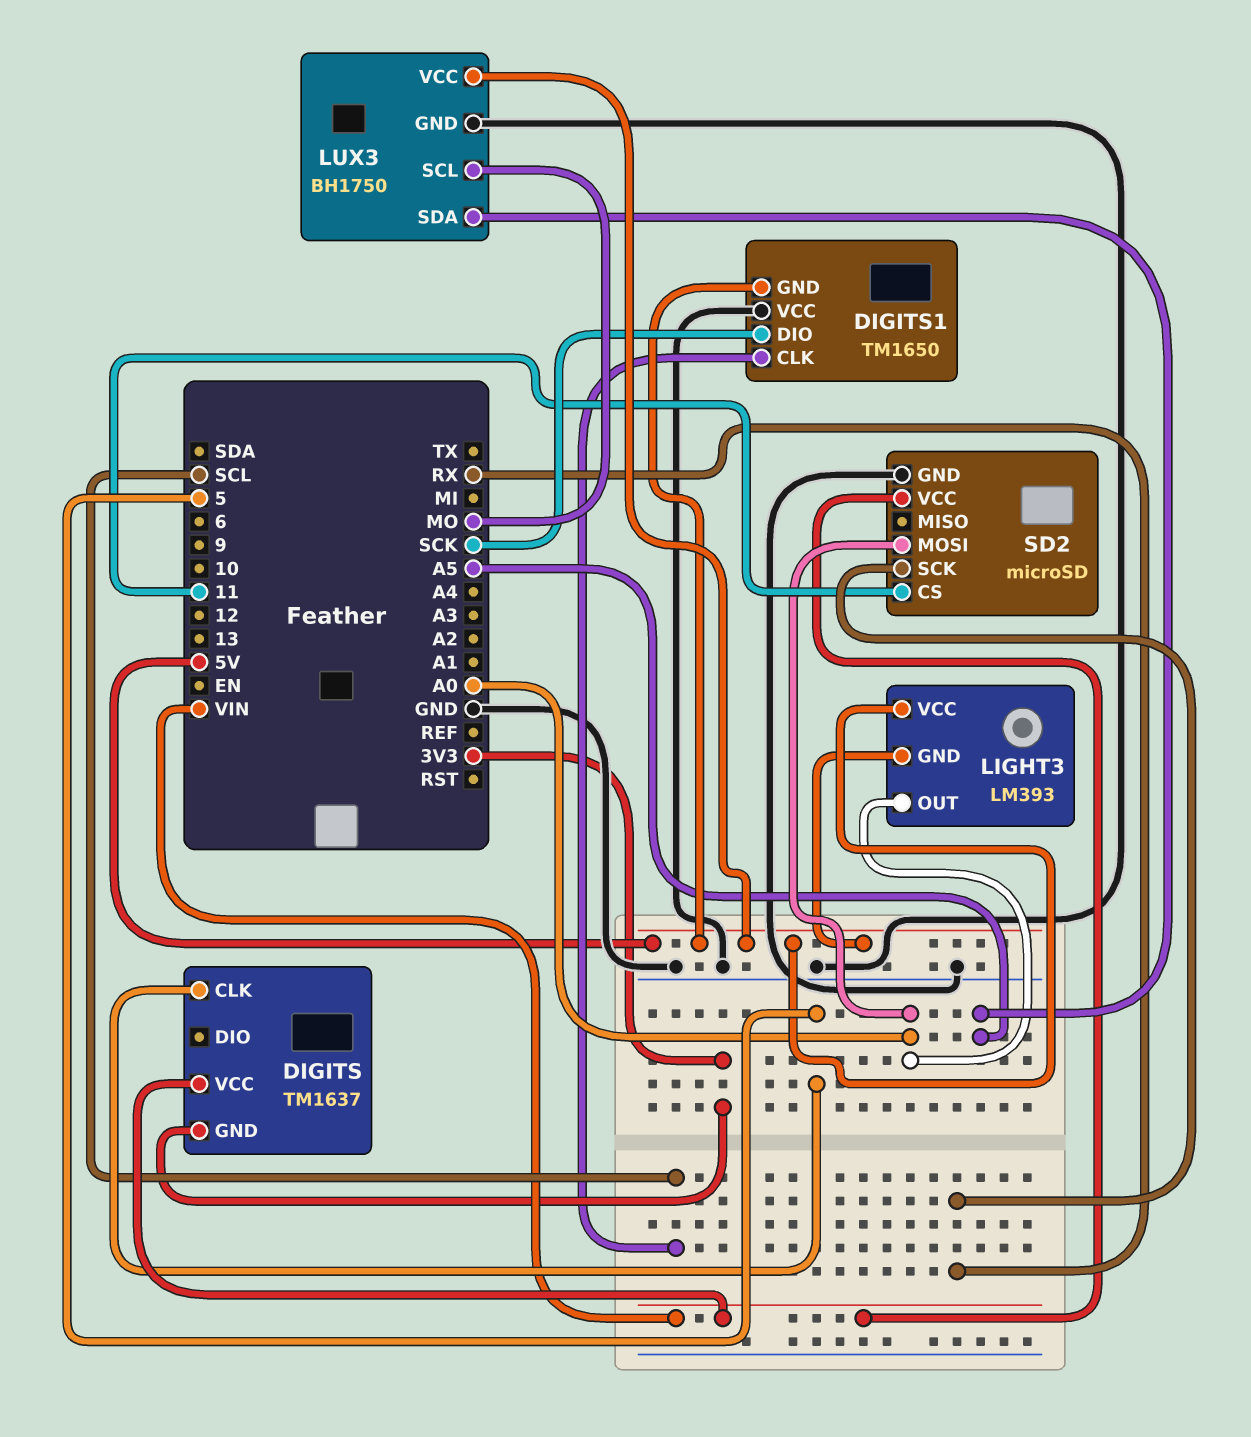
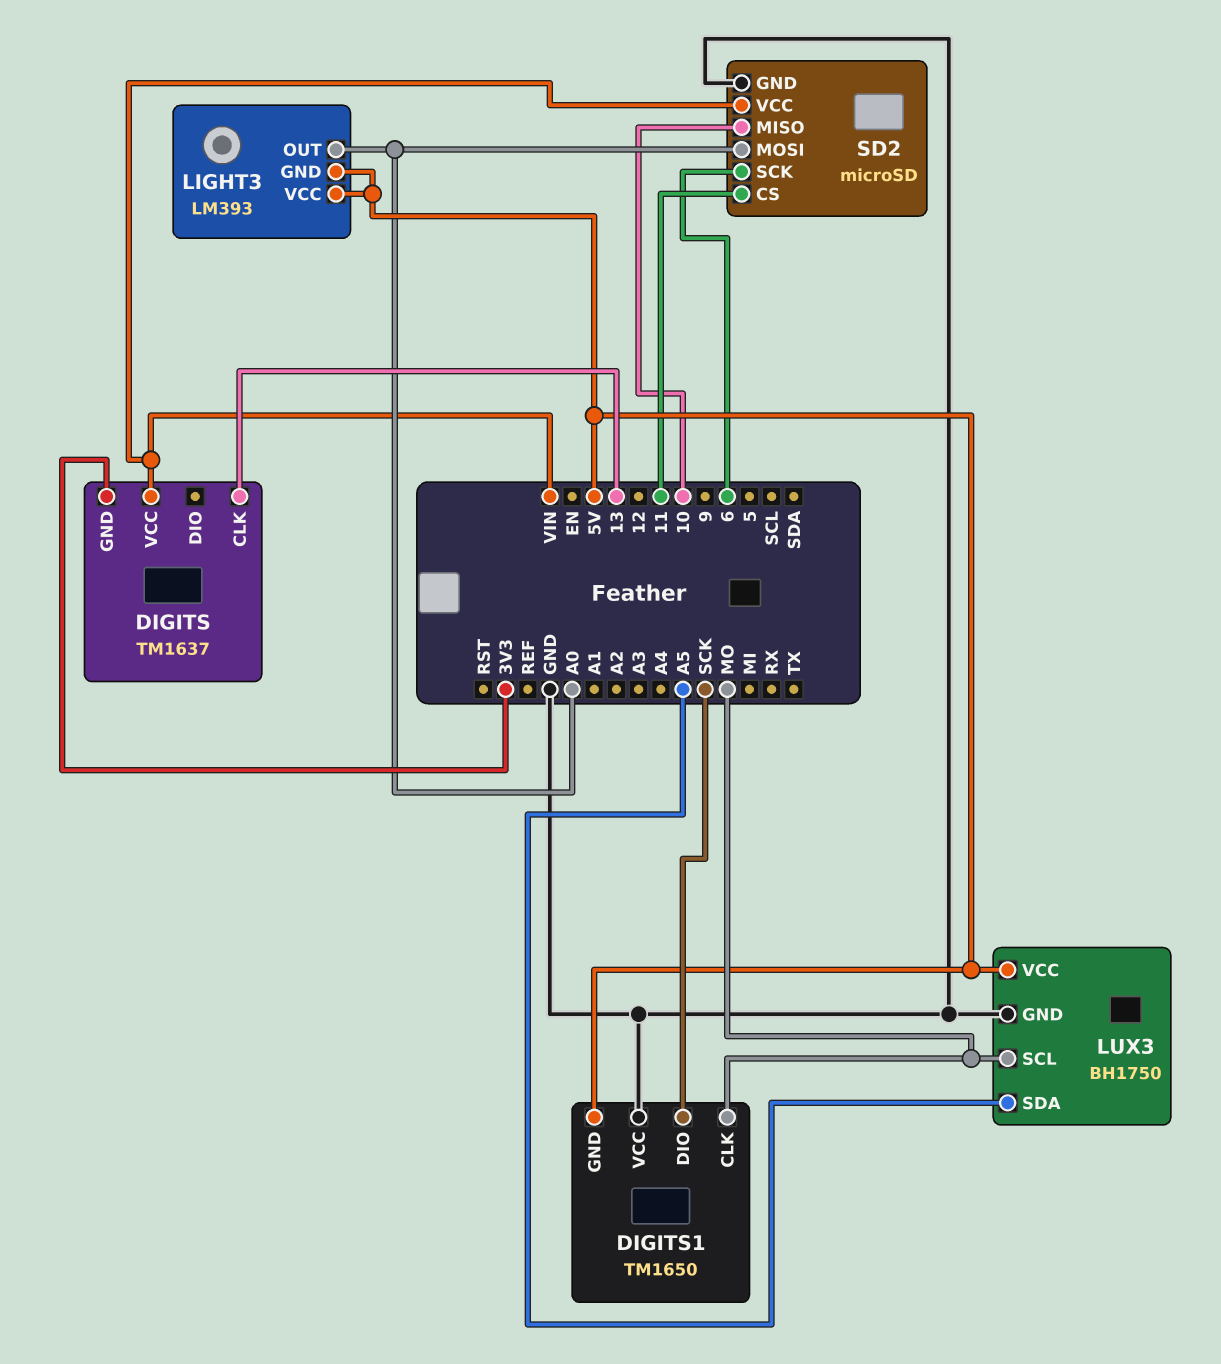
DIGITS pin CLK: 5 -> 13
DIGITS1 pin CLK: SCL -> MO
SD2 pin MISO: none -> 10
SD2 pin SCK: RX -> 6

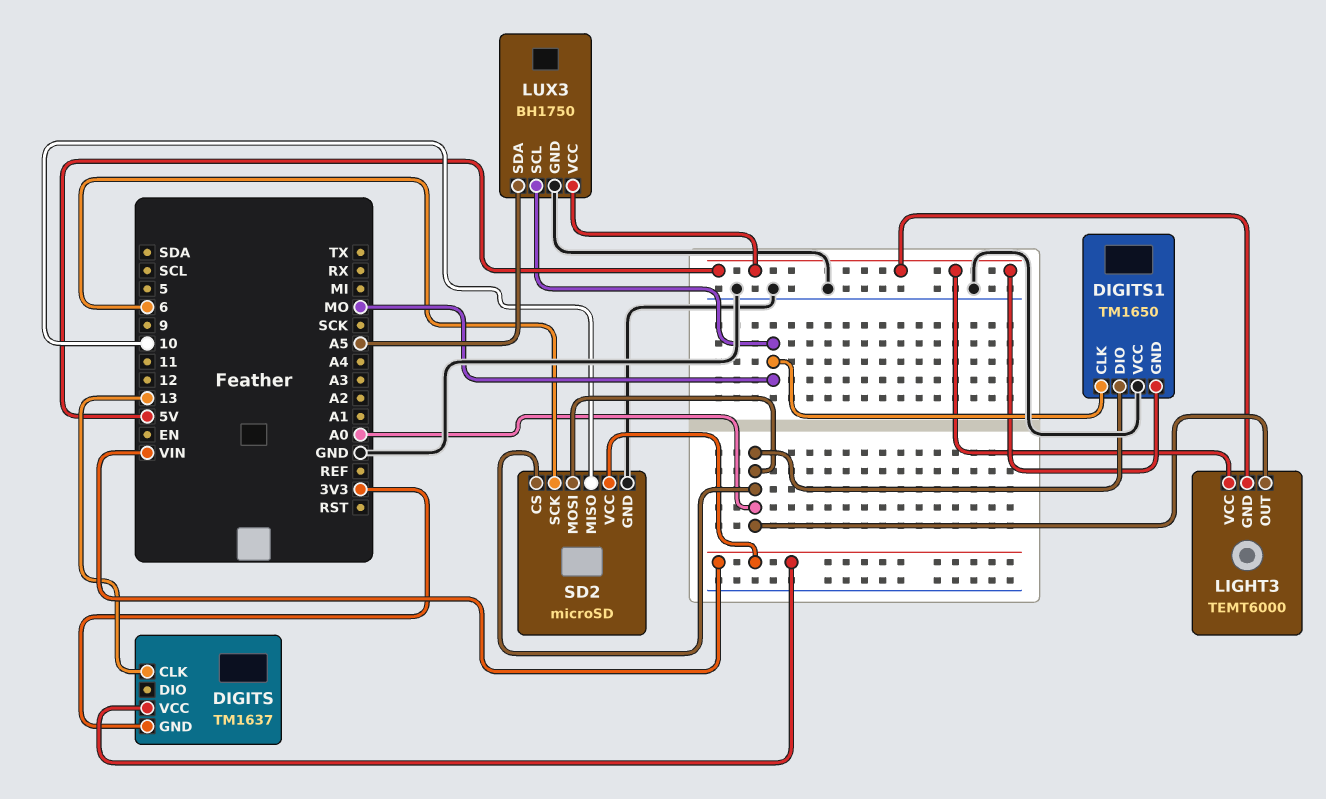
DIGITS1 pin DIO: SCK -> A0
LIGHT3: LM393 -> TEMT6000
SD2 pin CS: 11 -> A0

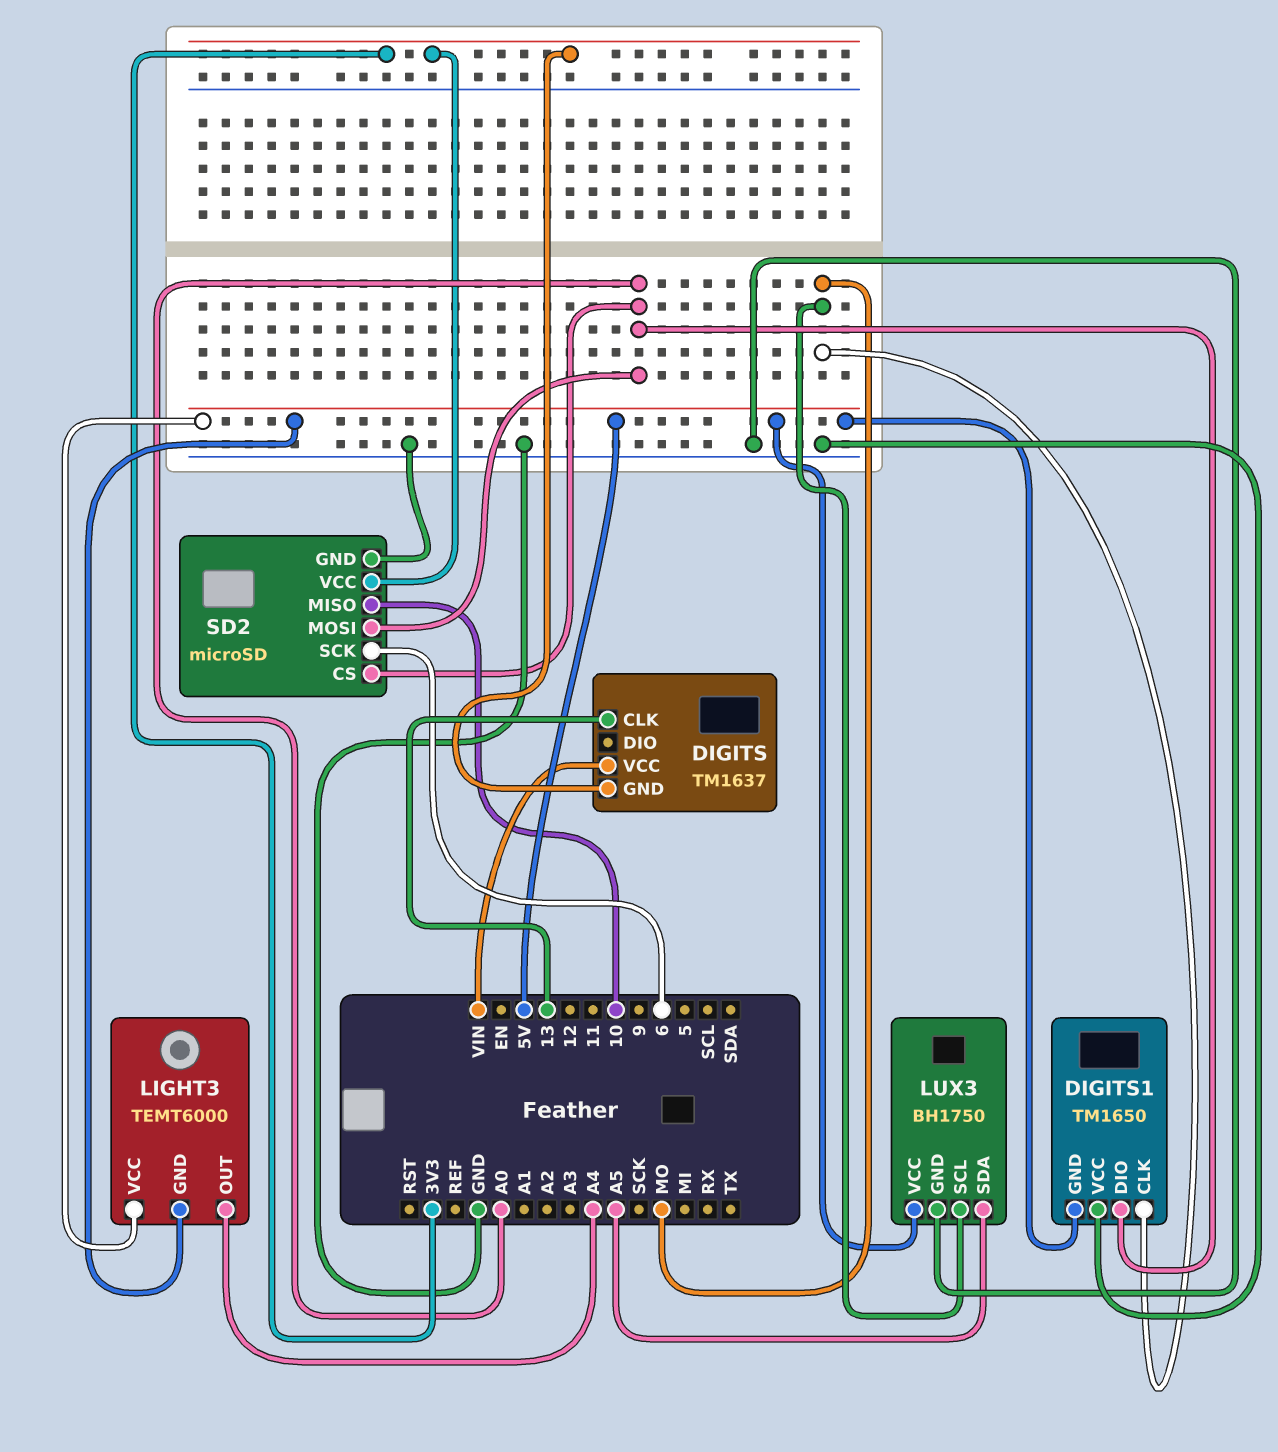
LIGHT3 pin OUT: A0 -> A4
SD2 pin VCC: VIN -> 3V3

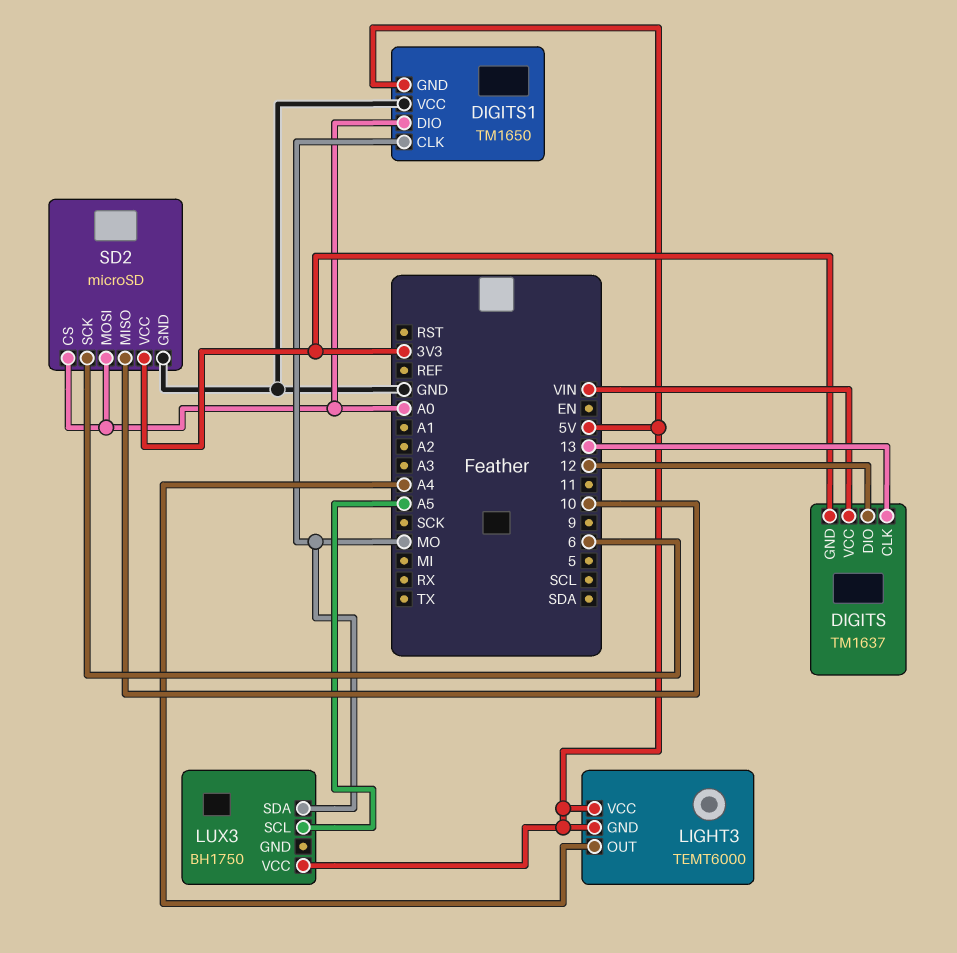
DIGITS pin DIO: none -> 12
LUX3 pin GND: GND -> none
LUX3 pin SCL: MO -> A5
LUX3 pin SDA: A5 -> MO

